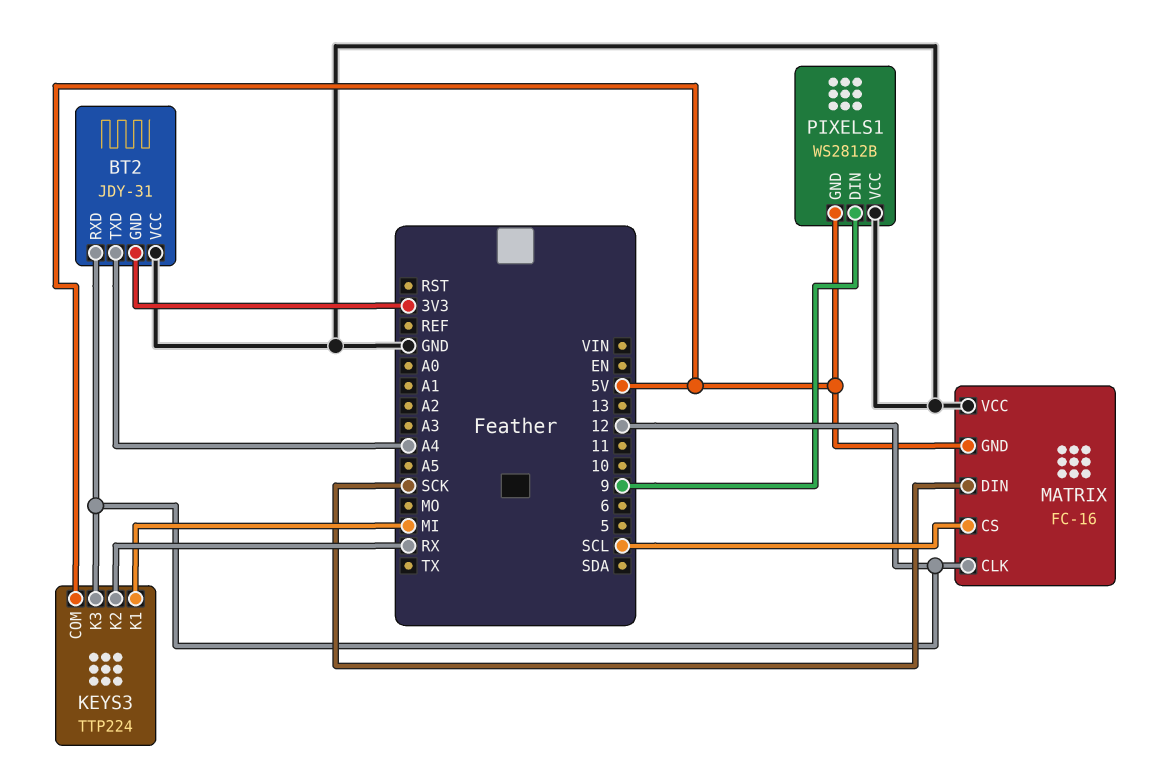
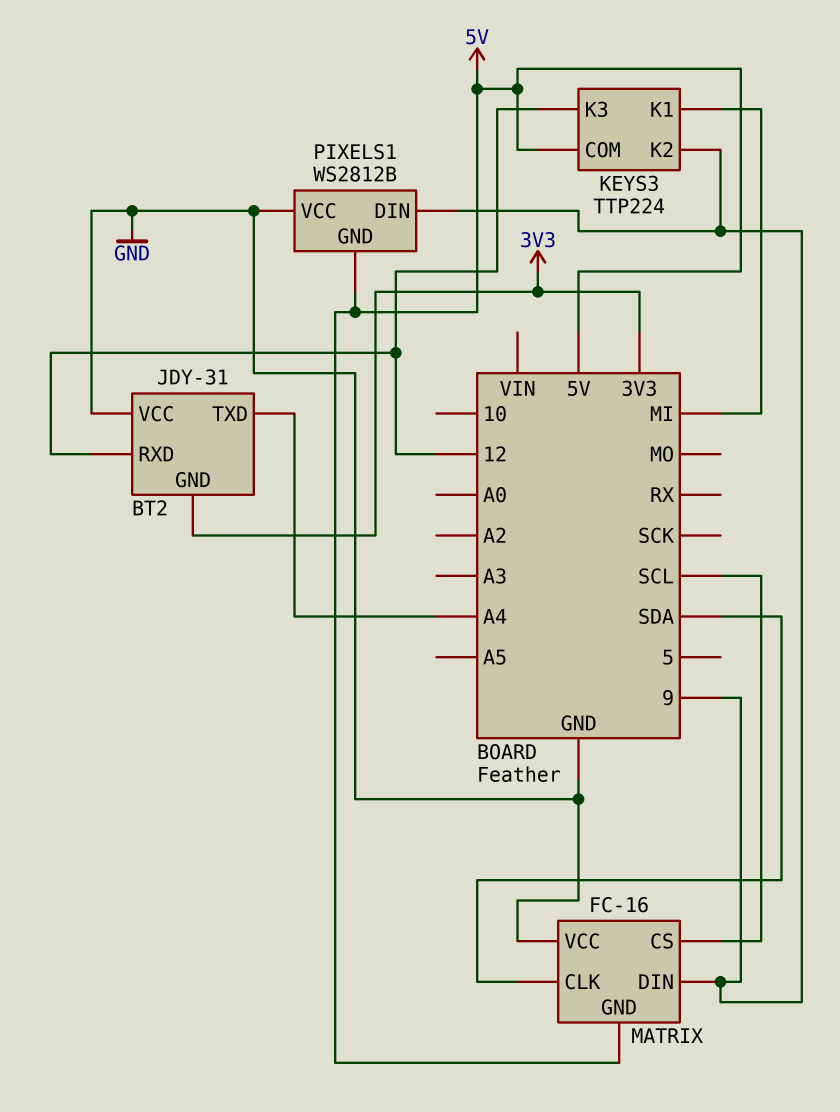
KEYS3 pin K2: RX -> 9
MATRIX pin CLK: 12 -> SDA
MATRIX pin DIN: SCK -> 9

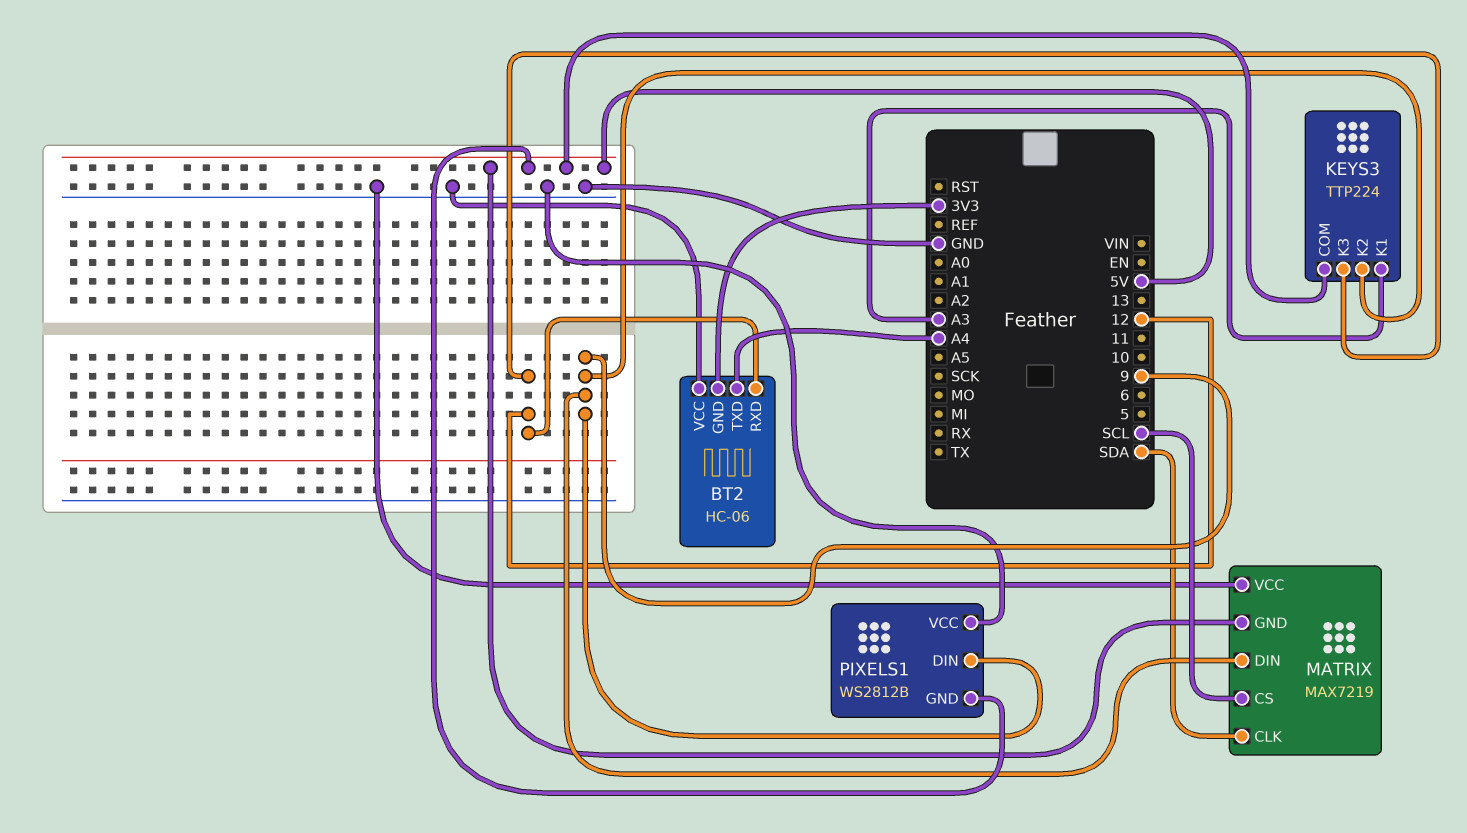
BT2: JDY-31 -> HC-06
KEYS3 pin K1: MI -> A3
MATRIX: FC-16 -> MAX7219

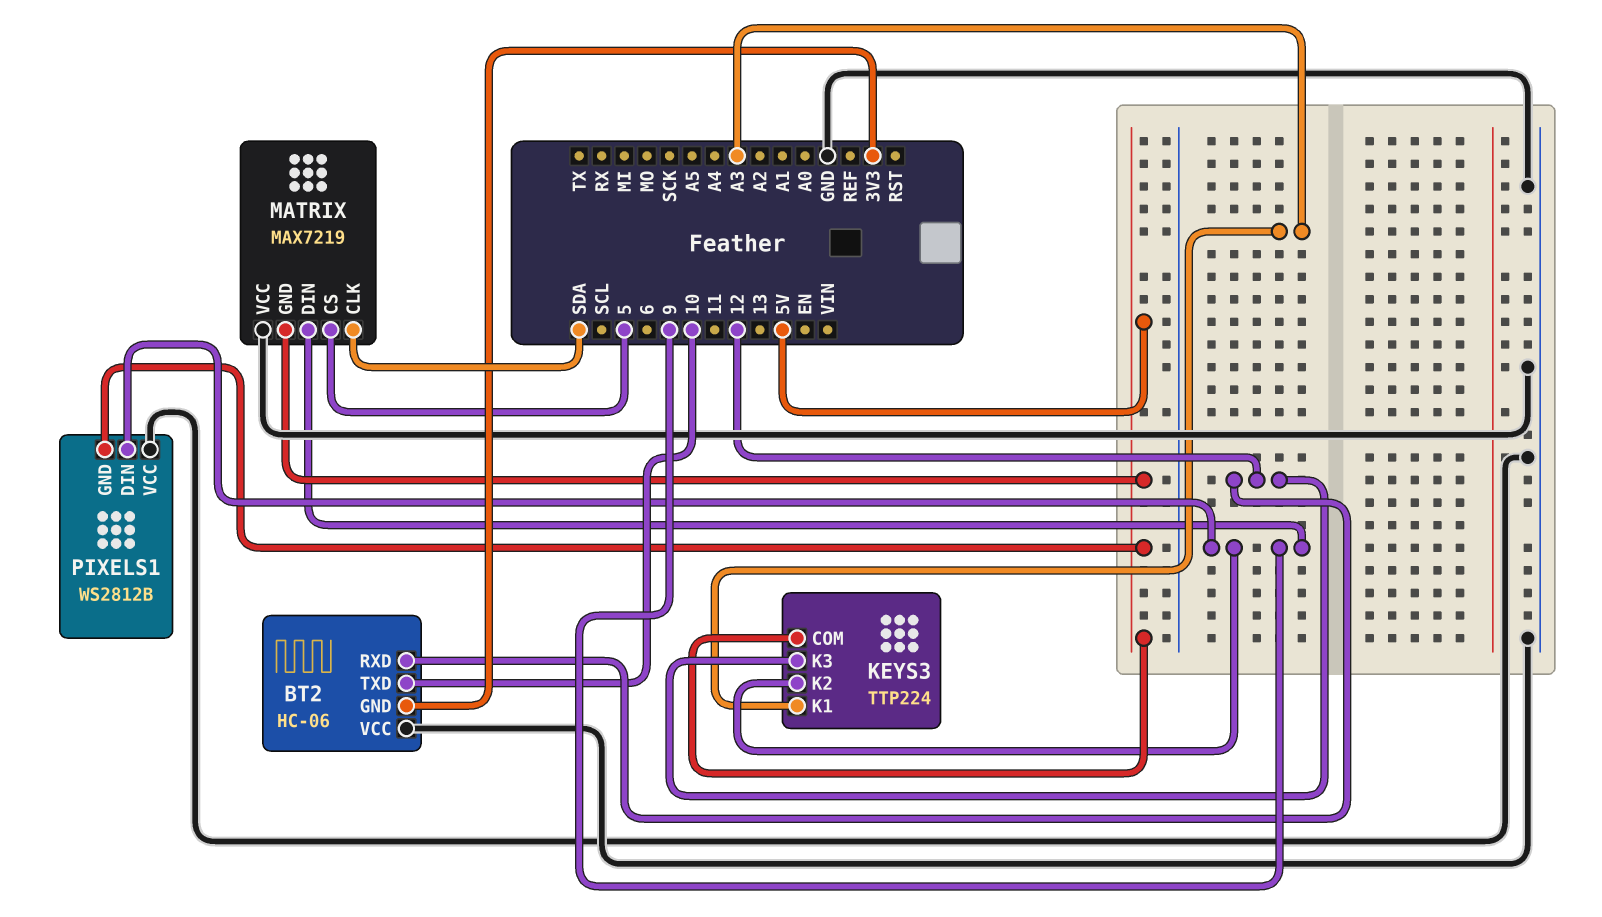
BT2 pin TXD: A4 -> 10
MATRIX pin CS: SCL -> 5

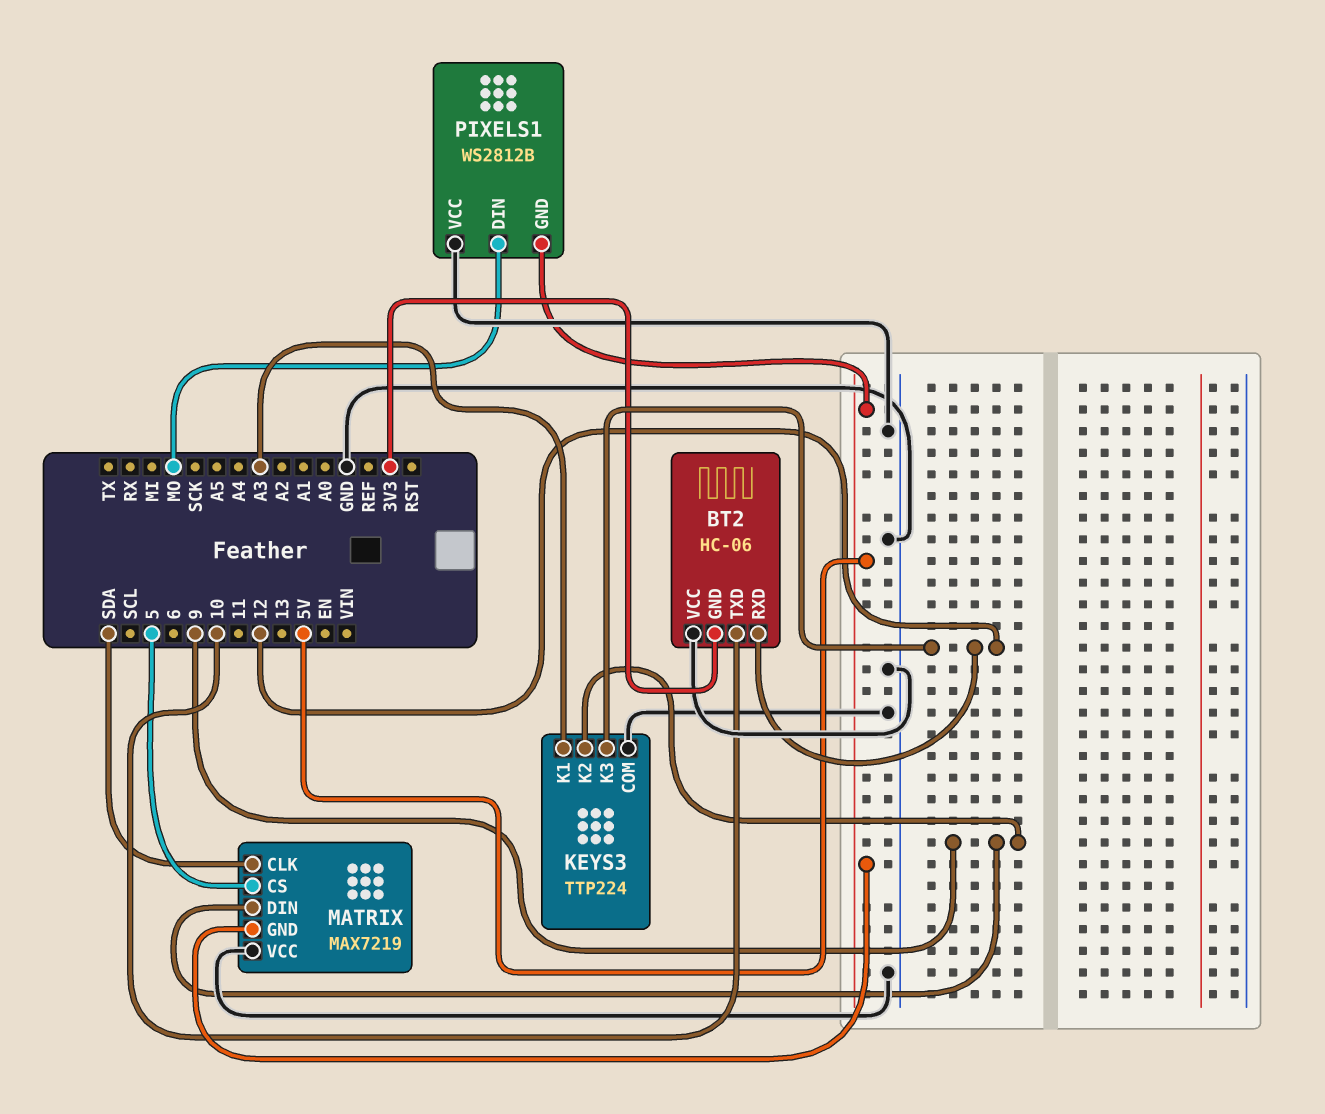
KEYS3 pin COM: 5V -> GND
PIXELS1 pin DIN: 9 -> MO

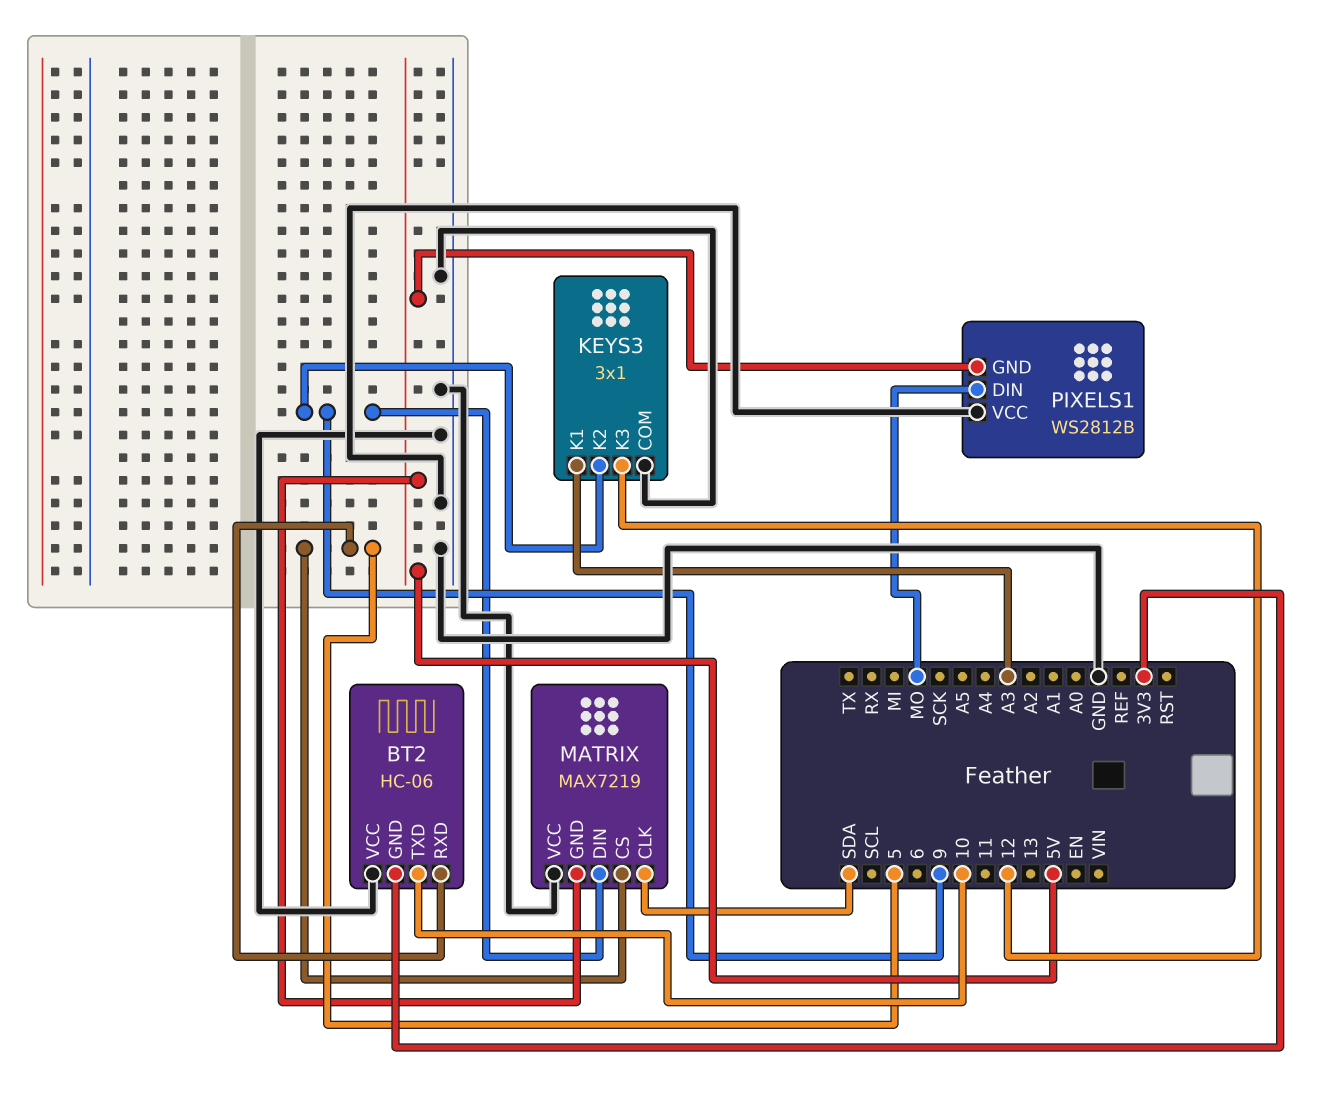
BT2 pin RXD: 12 -> 5
KEYS3: TTP224 -> 3x1

